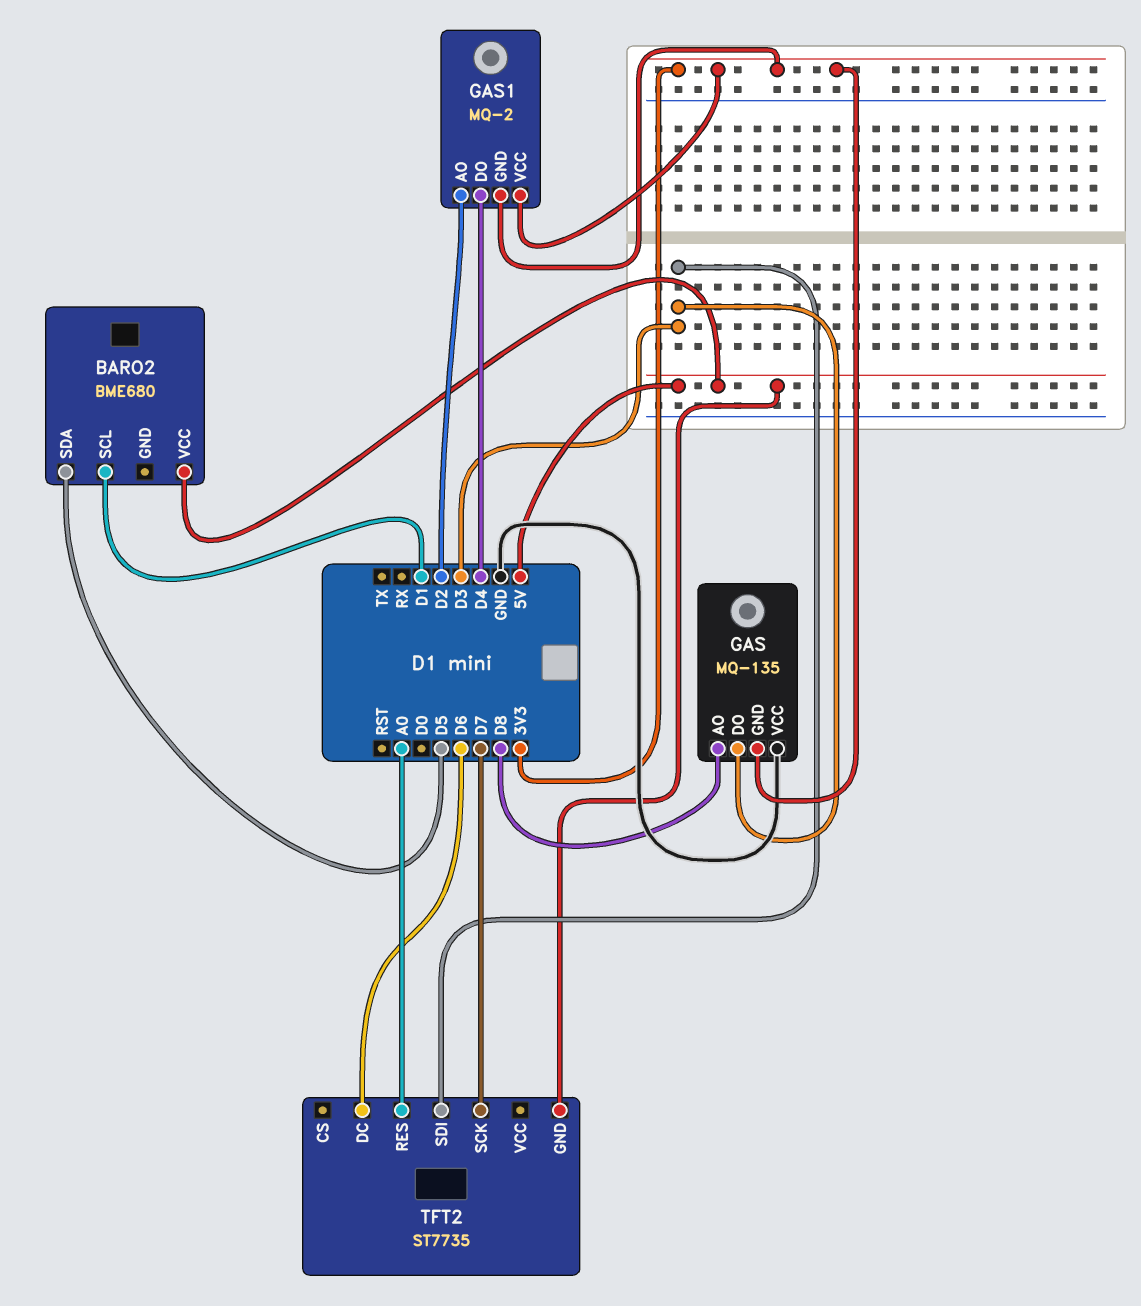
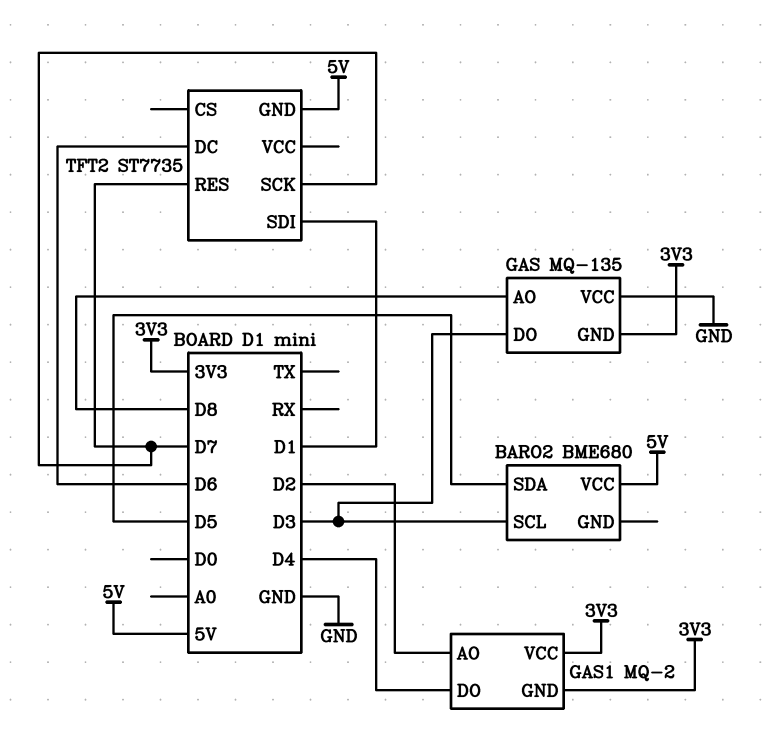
BARO2 pin SCL: D1 -> D3
TFT2 pin RES: A0 -> D7
TFT2 pin SDI: D3 -> D1

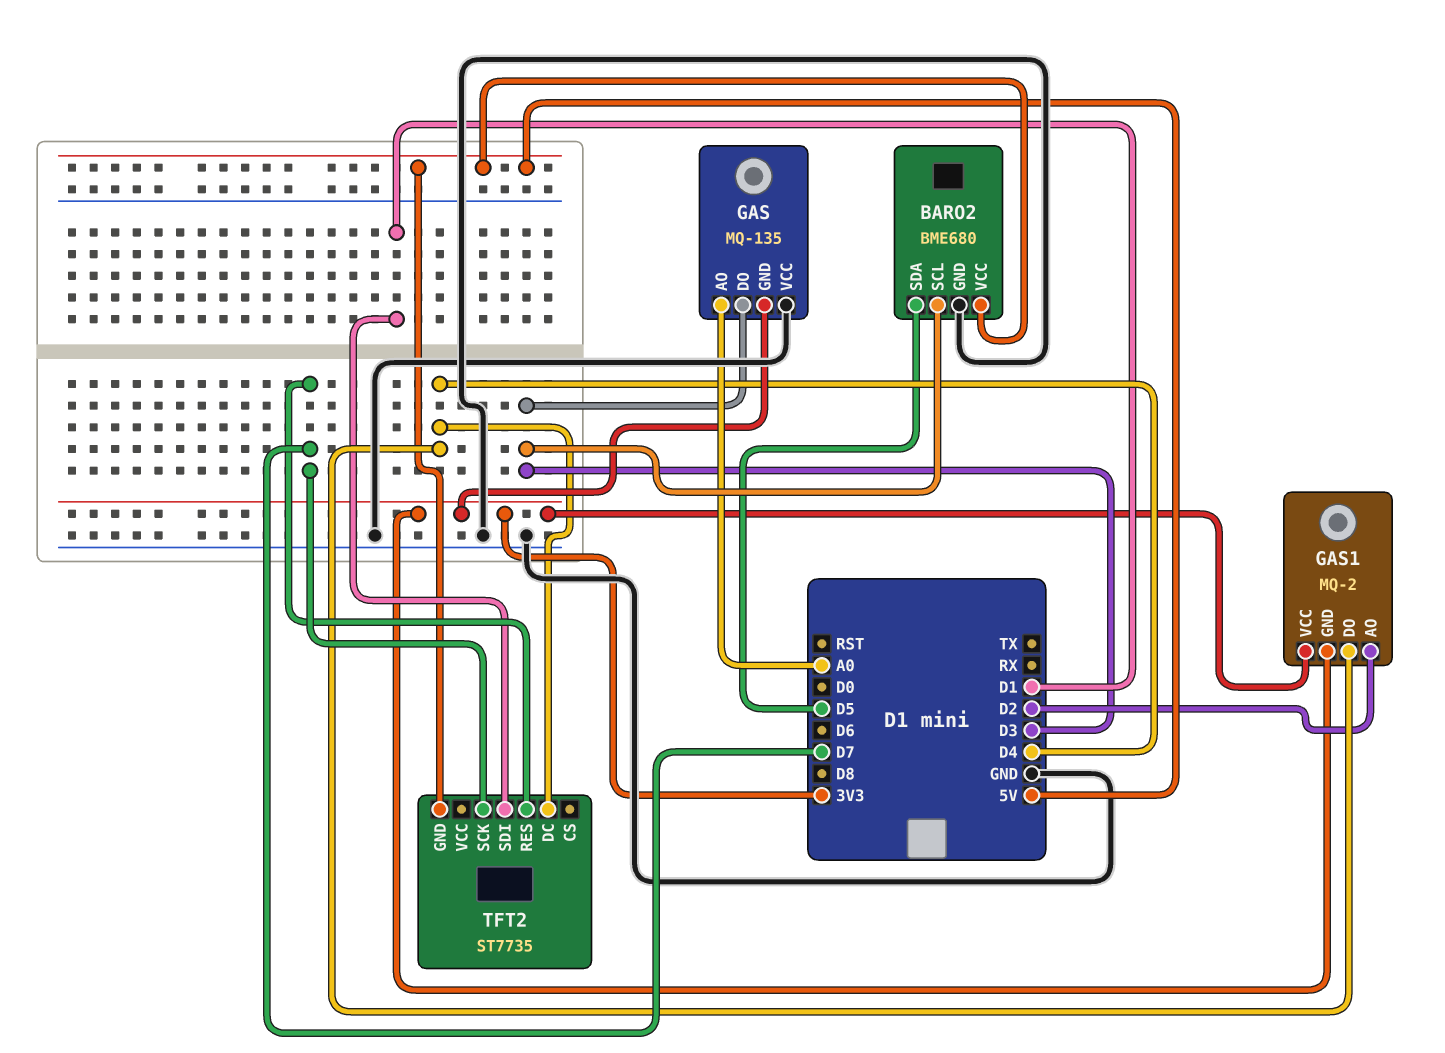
BARO2 pin GND: none -> GND
GAS pin AO: D8 -> A0
TFT2 pin DC: D6 -> D4

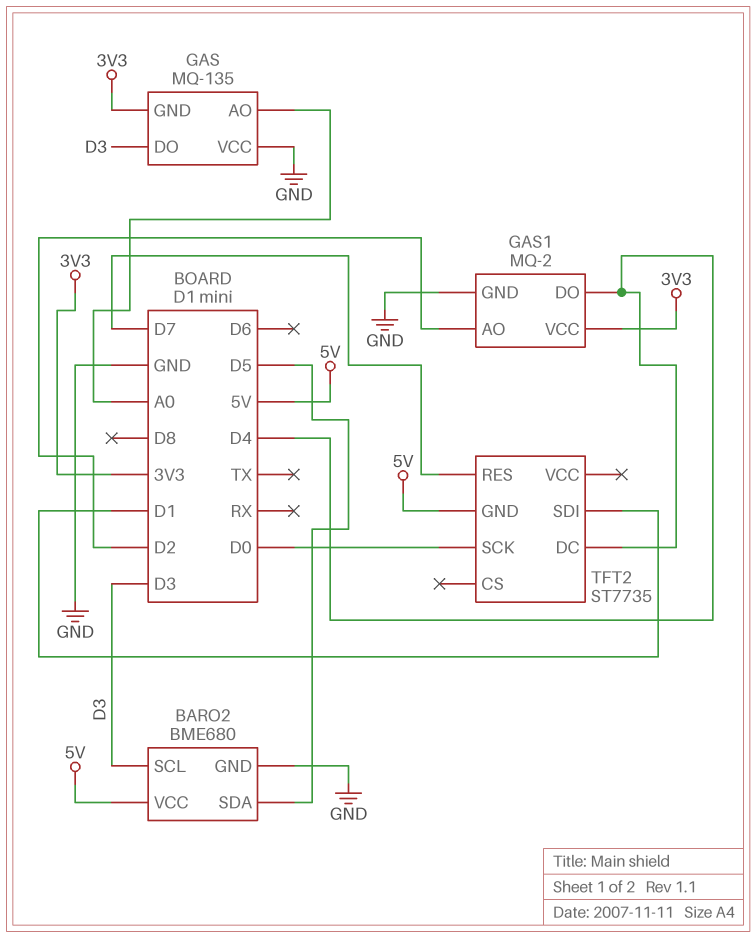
GAS1 pin GND: 3V3 -> GND
TFT2 pin SCK: D7 -> D0

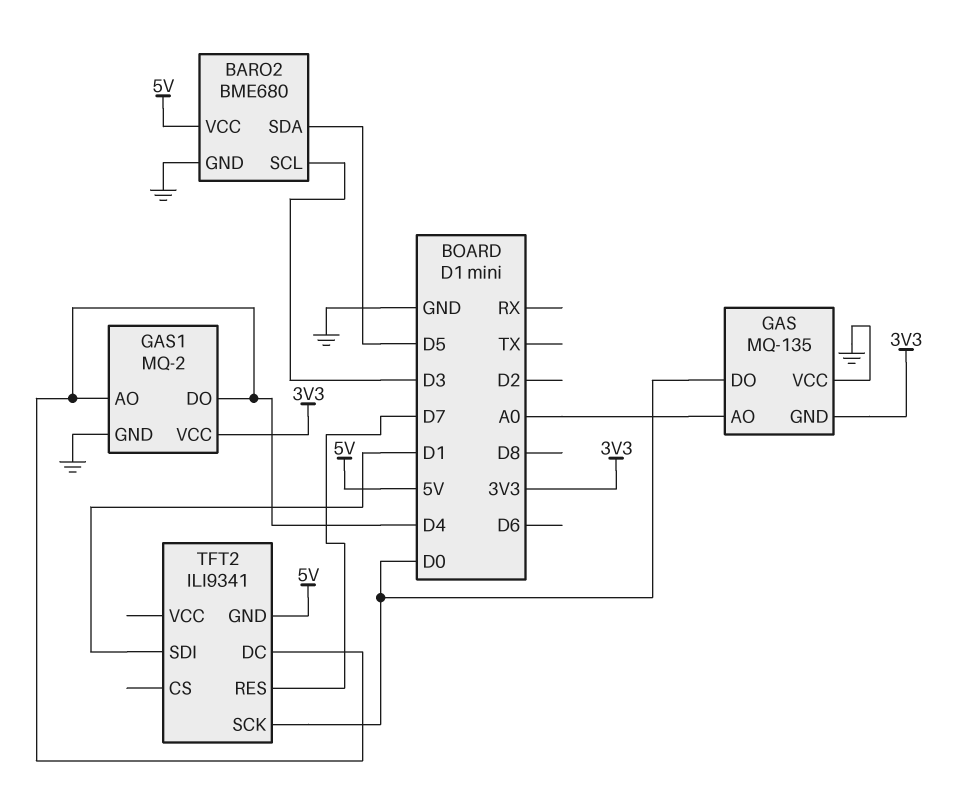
GAS pin DO: D3 -> D0
GAS1 pin AO: D2 -> D4
TFT2: ST7735 -> ILI9341

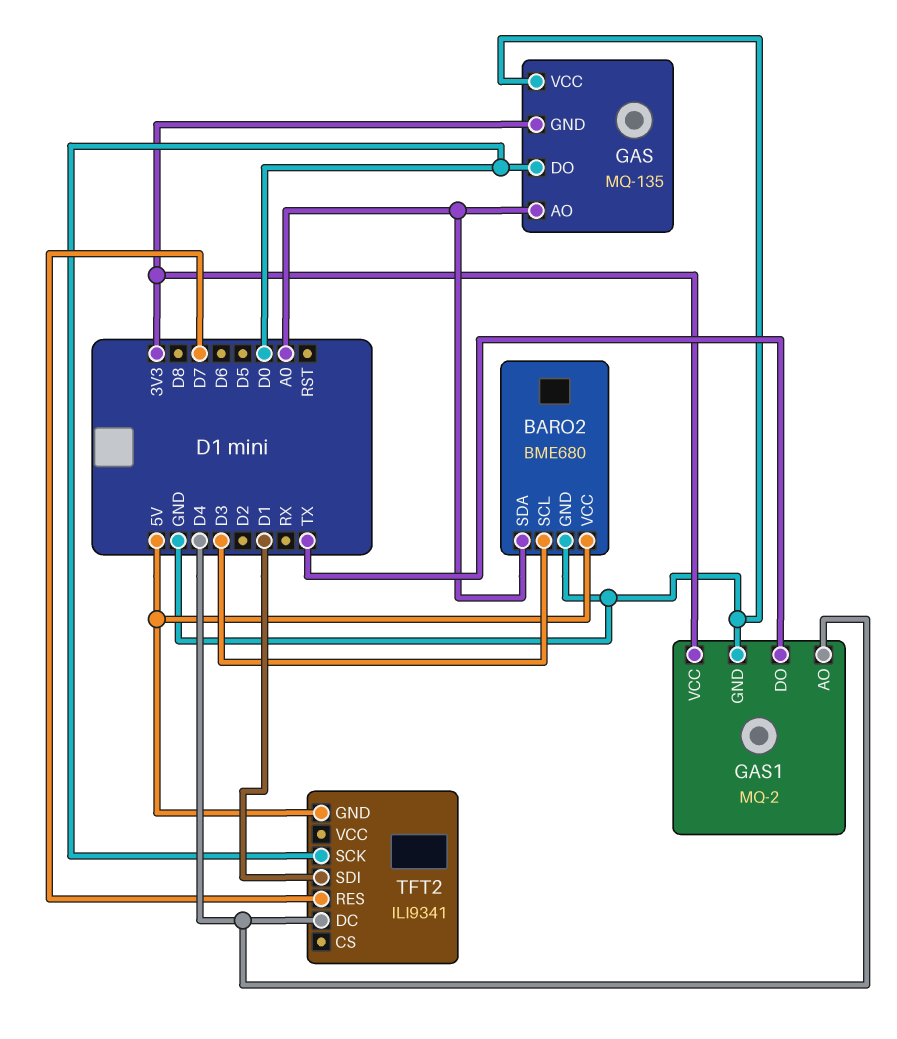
BARO2 pin SDA: D5 -> A0
GAS1 pin DO: D4 -> TX

